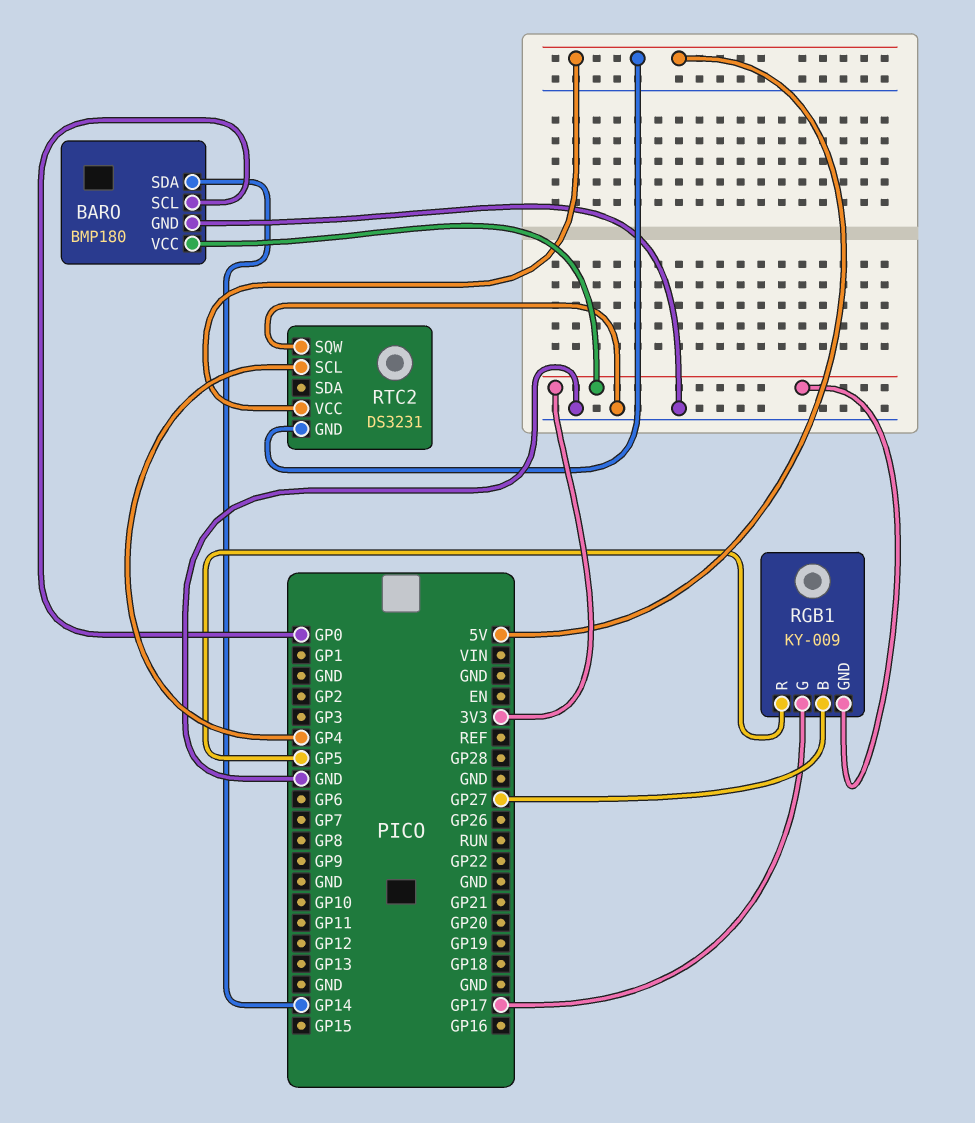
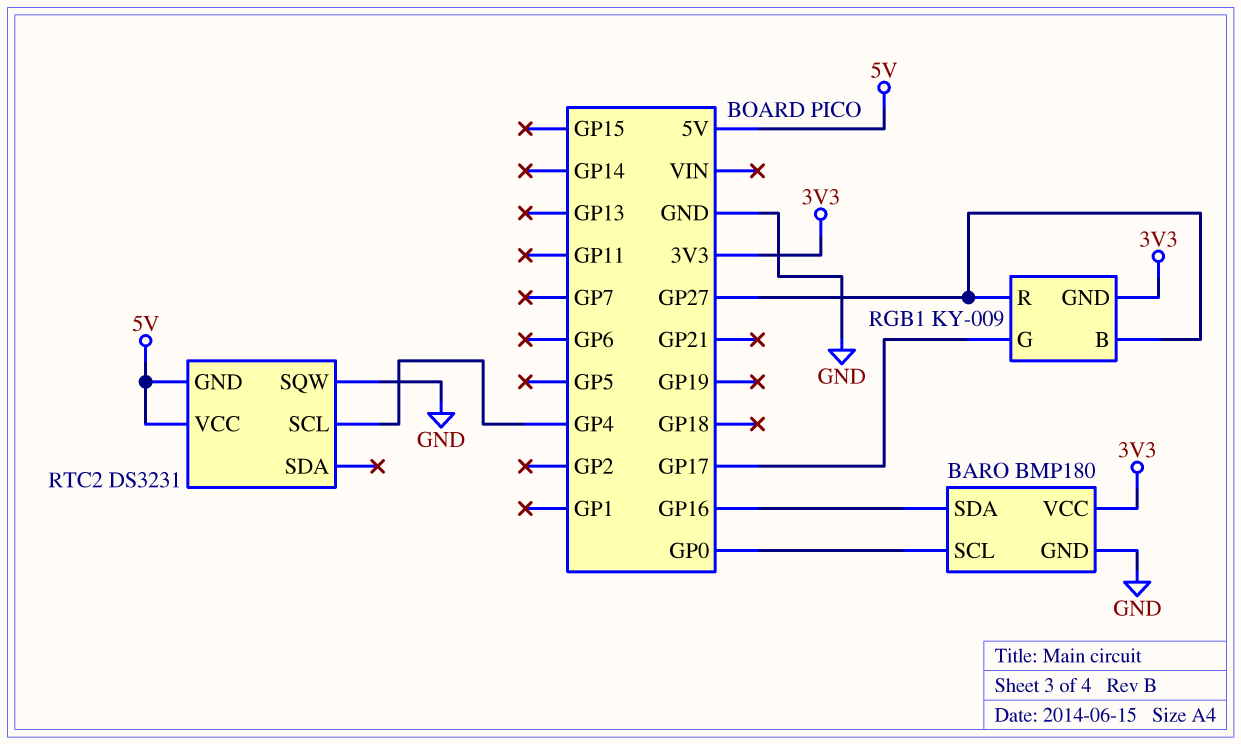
BARO pin SDA: GP14 -> GP16
RGB1 pin R: GP5 -> GP27

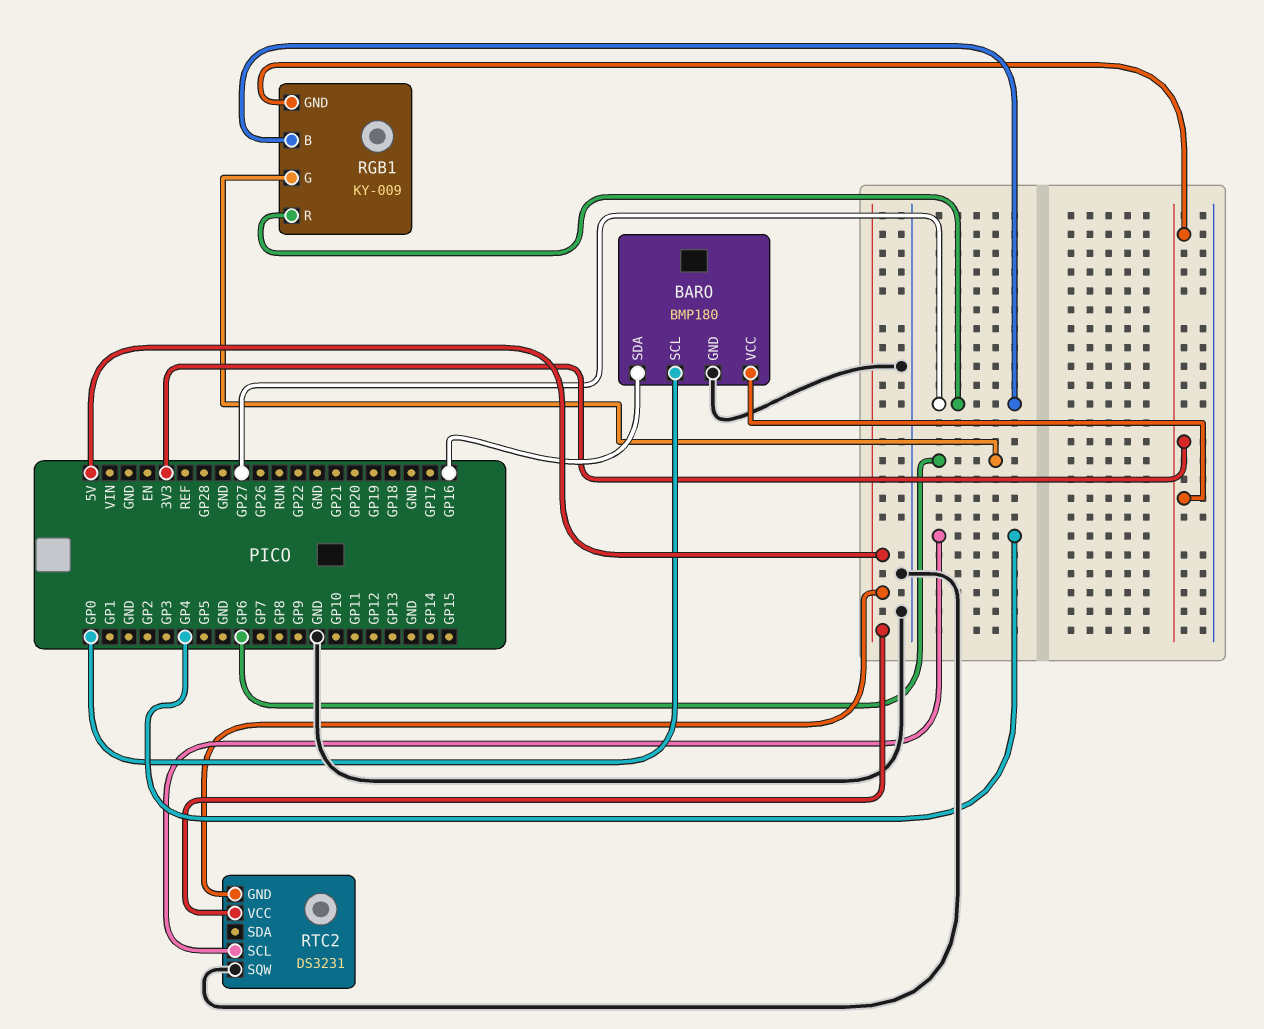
RGB1 pin G: GP17 -> GP6

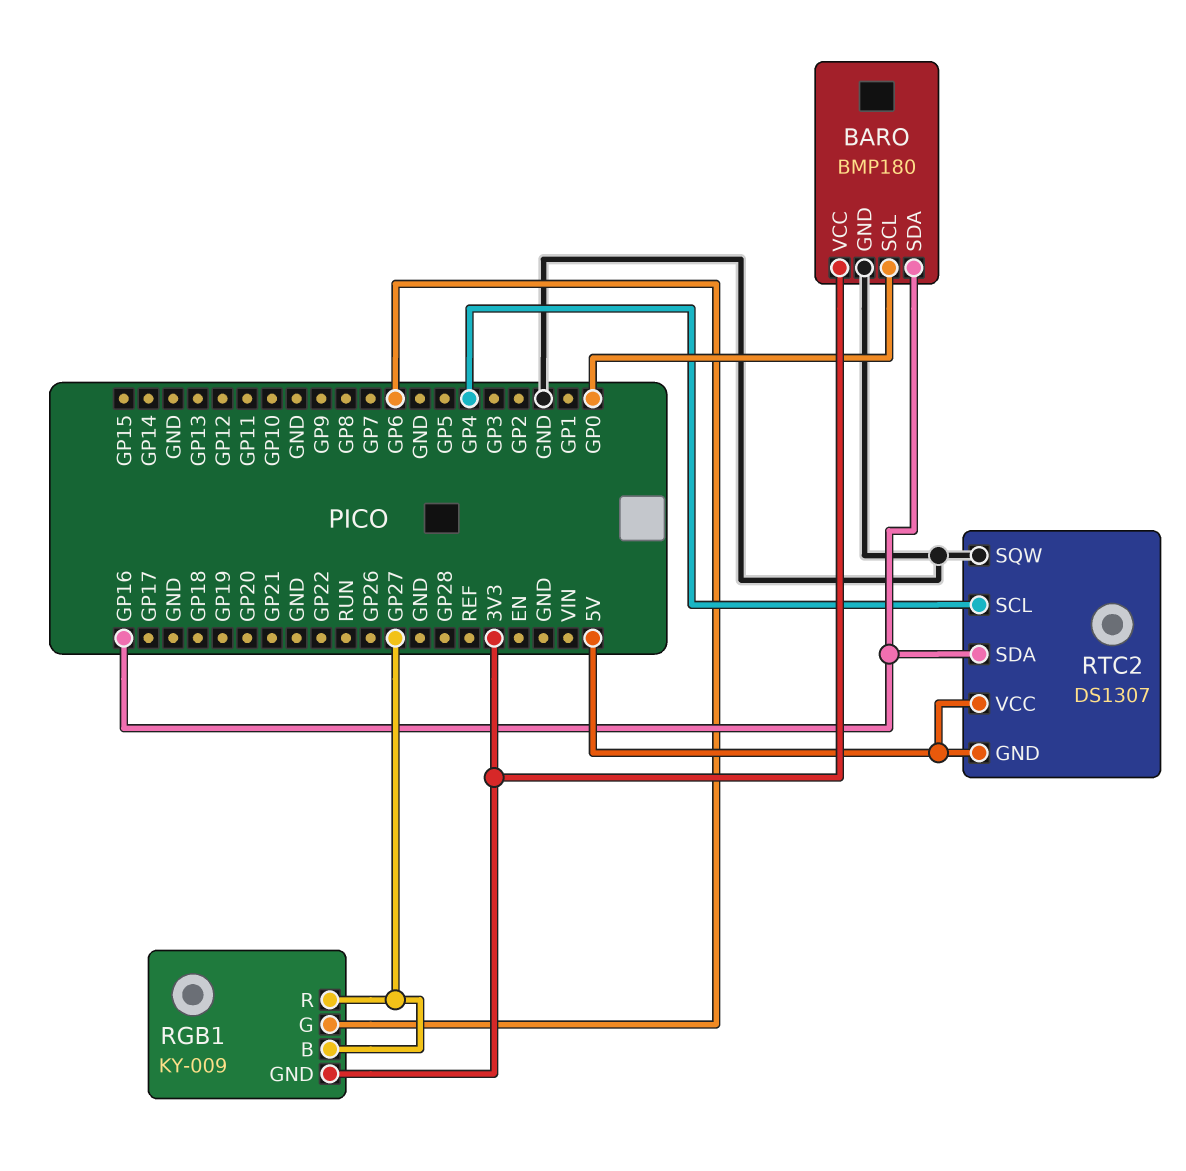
RTC2: DS3231 -> DS1307
RTC2 pin SDA: none -> GP16

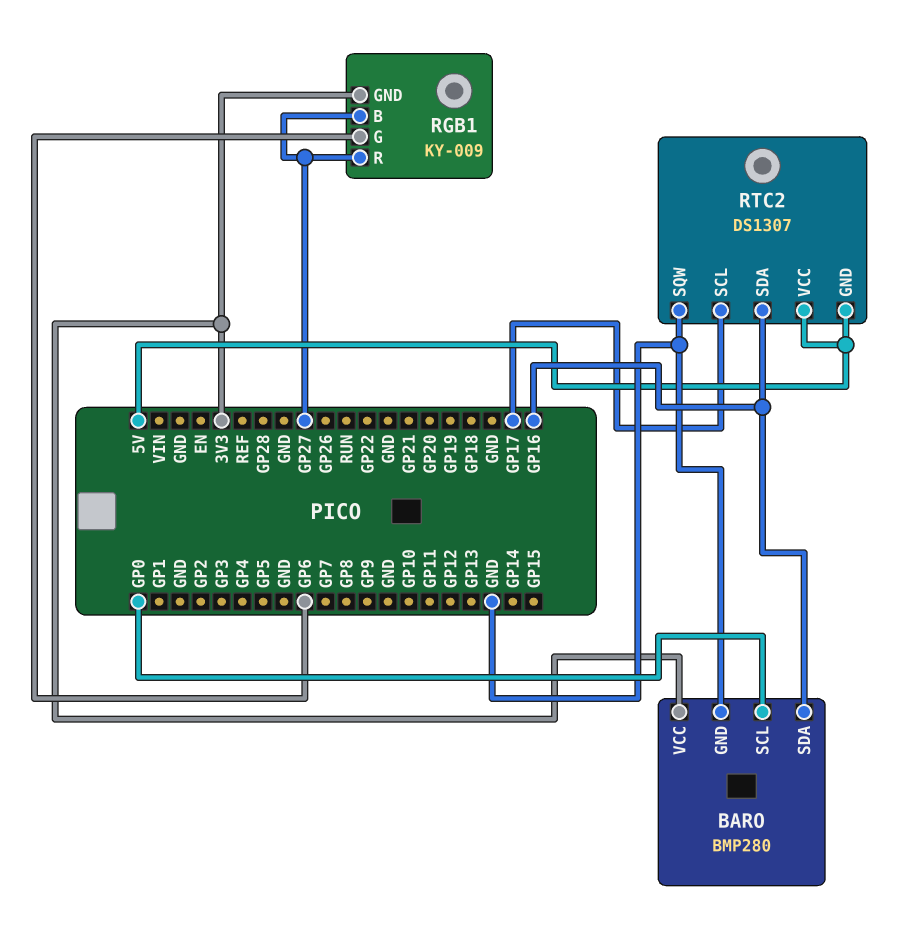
BARO: BMP180 -> BMP280
RTC2 pin SCL: GP4 -> GP17

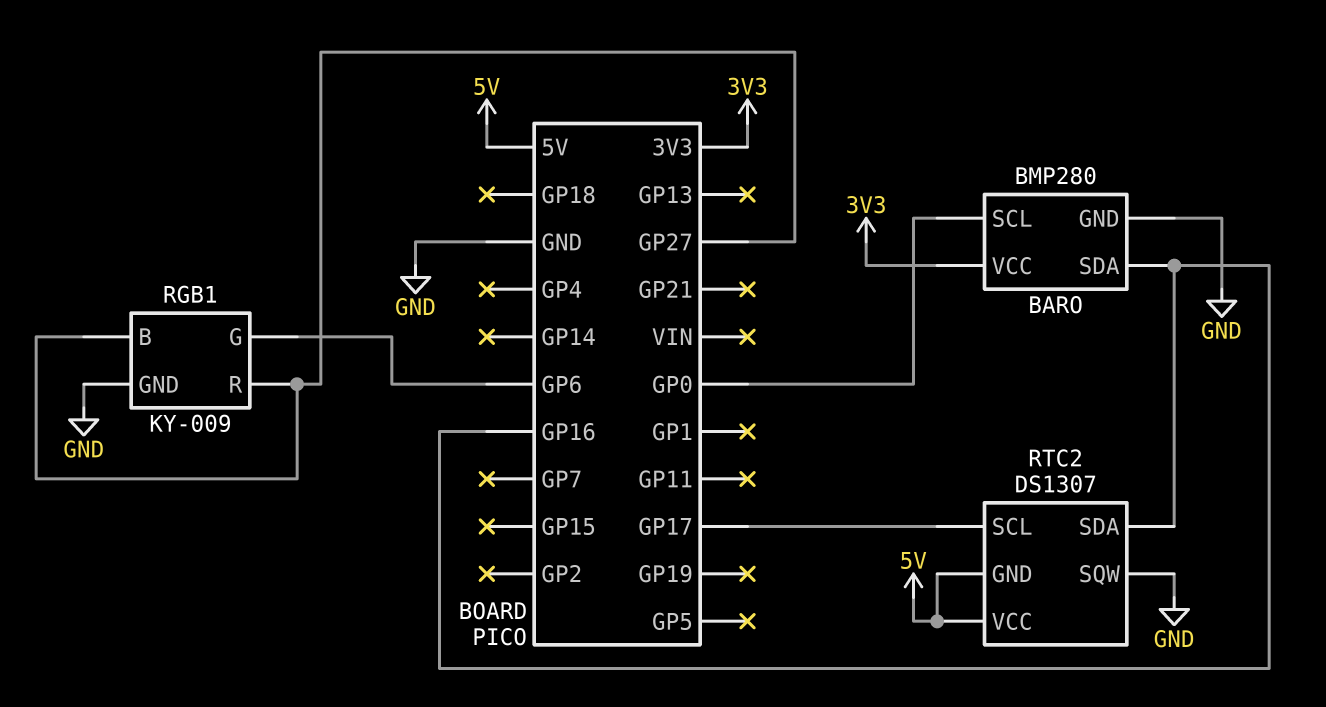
RGB1 pin GND: 3V3 -> GND

